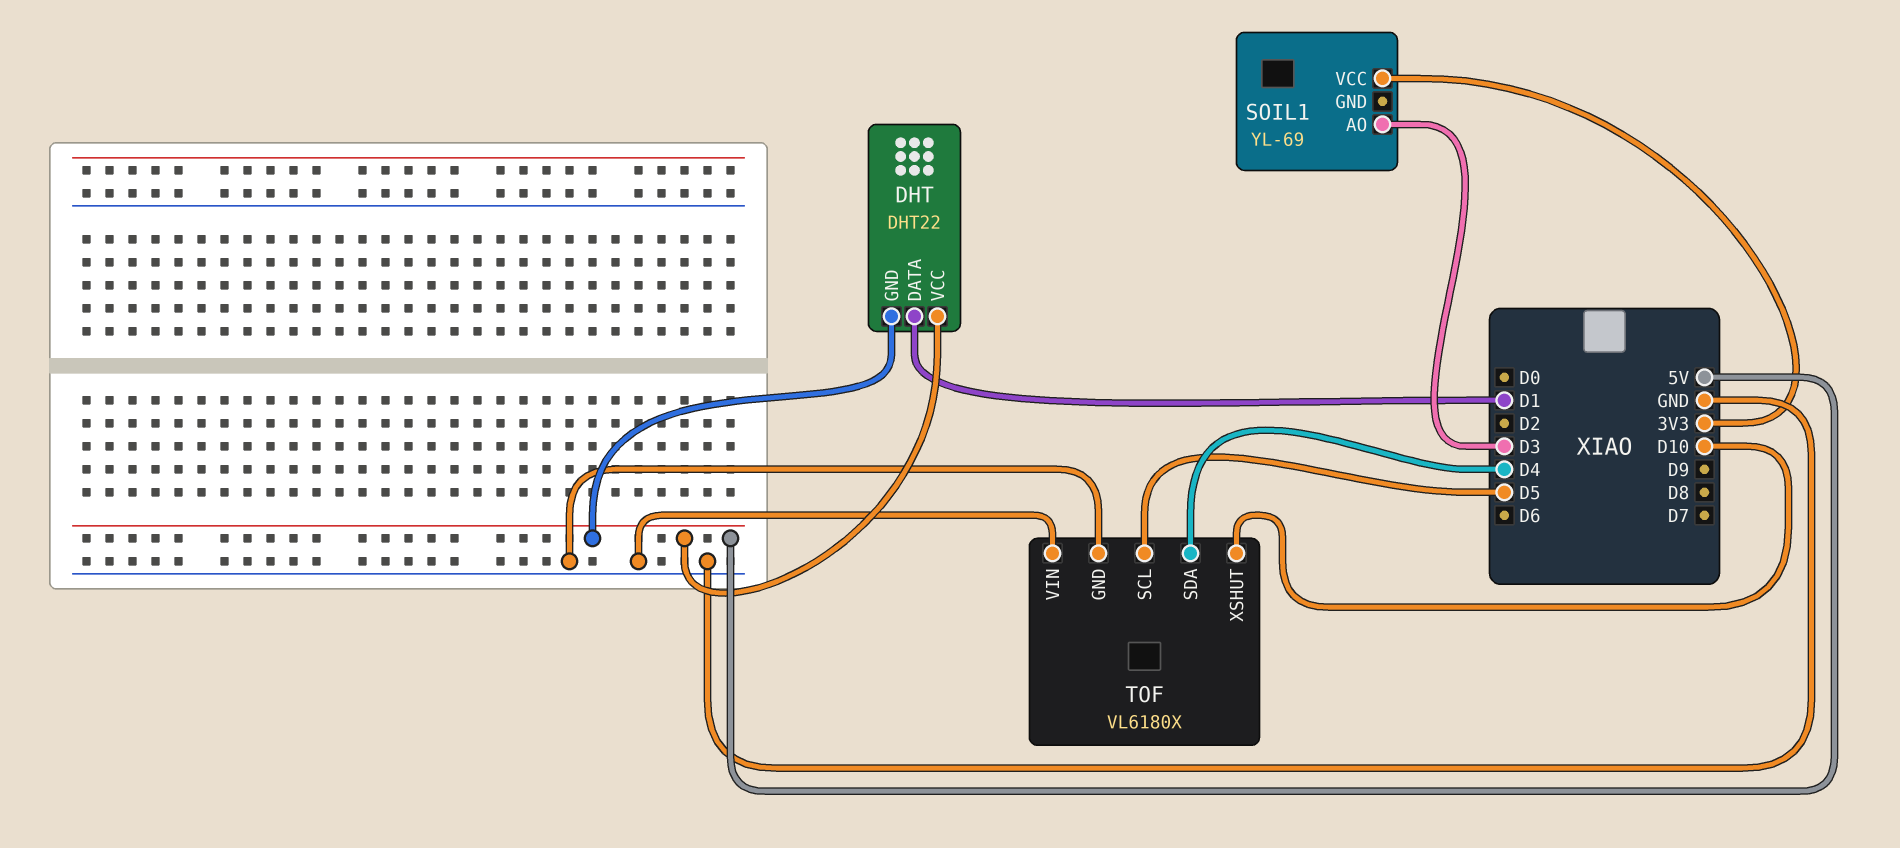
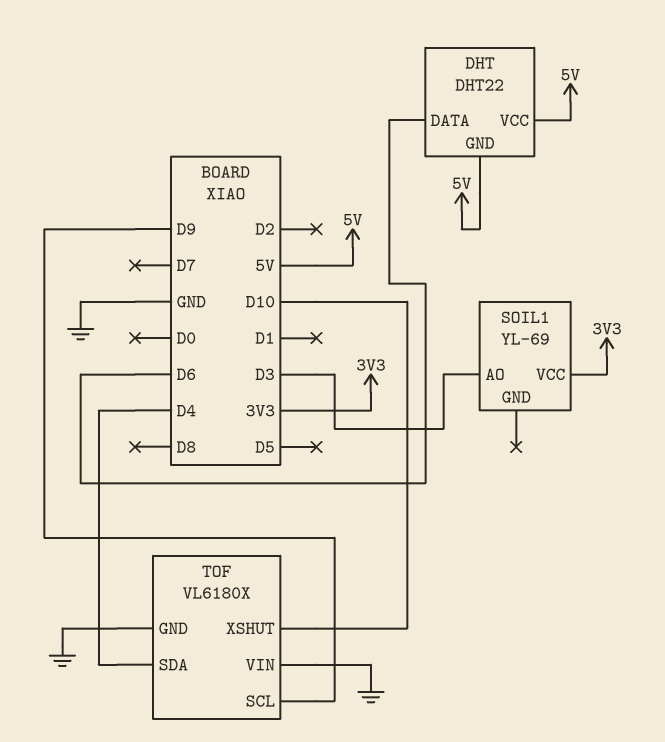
DHT pin DATA: D1 -> D6
TOF pin SCL: D5 -> D9

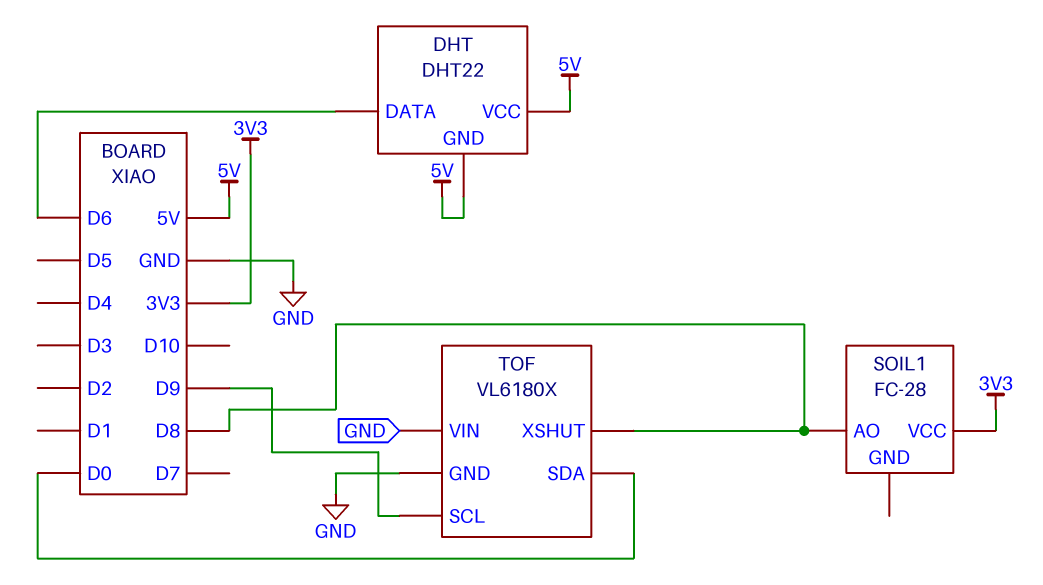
SOIL1: YL-69 -> FC-28
SOIL1 pin AO: D3 -> D8
TOF pin SDA: D4 -> D0
TOF pin XSHUT: D10 -> D8

